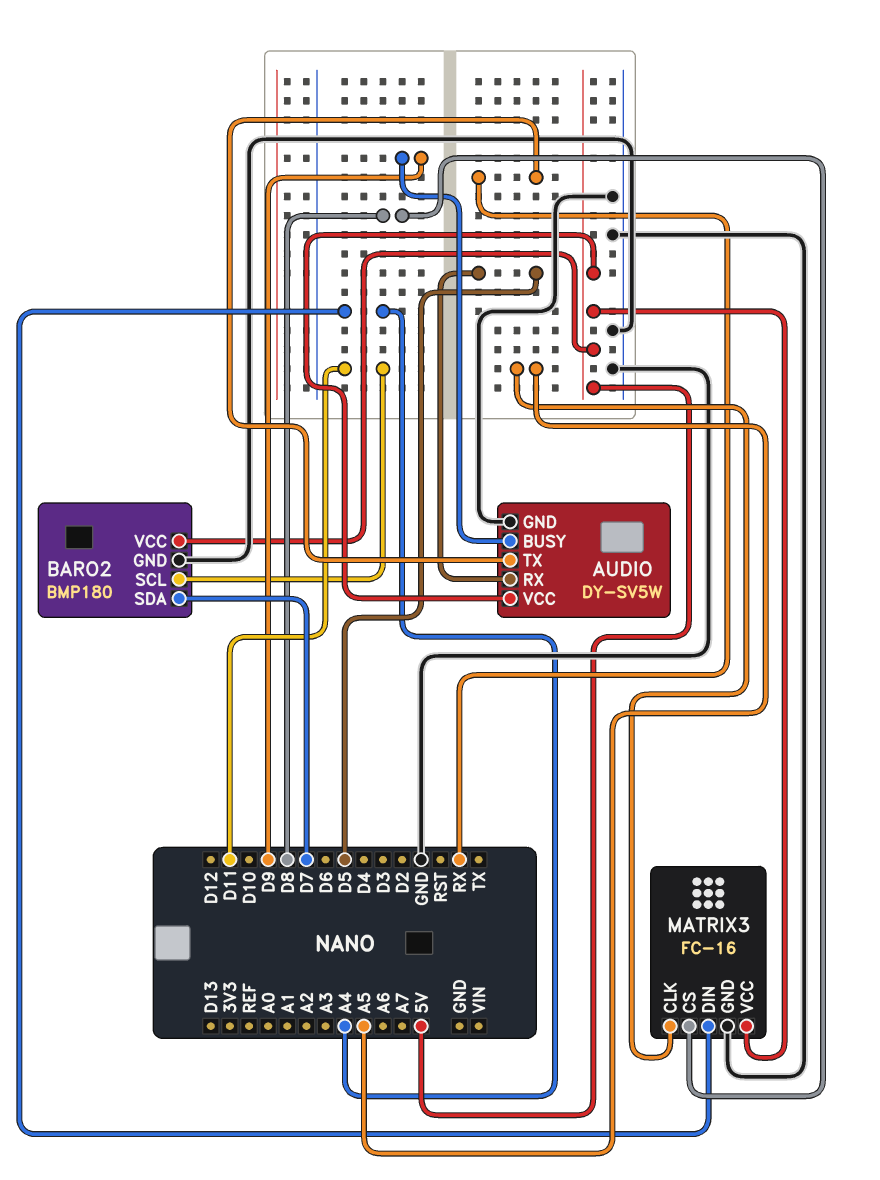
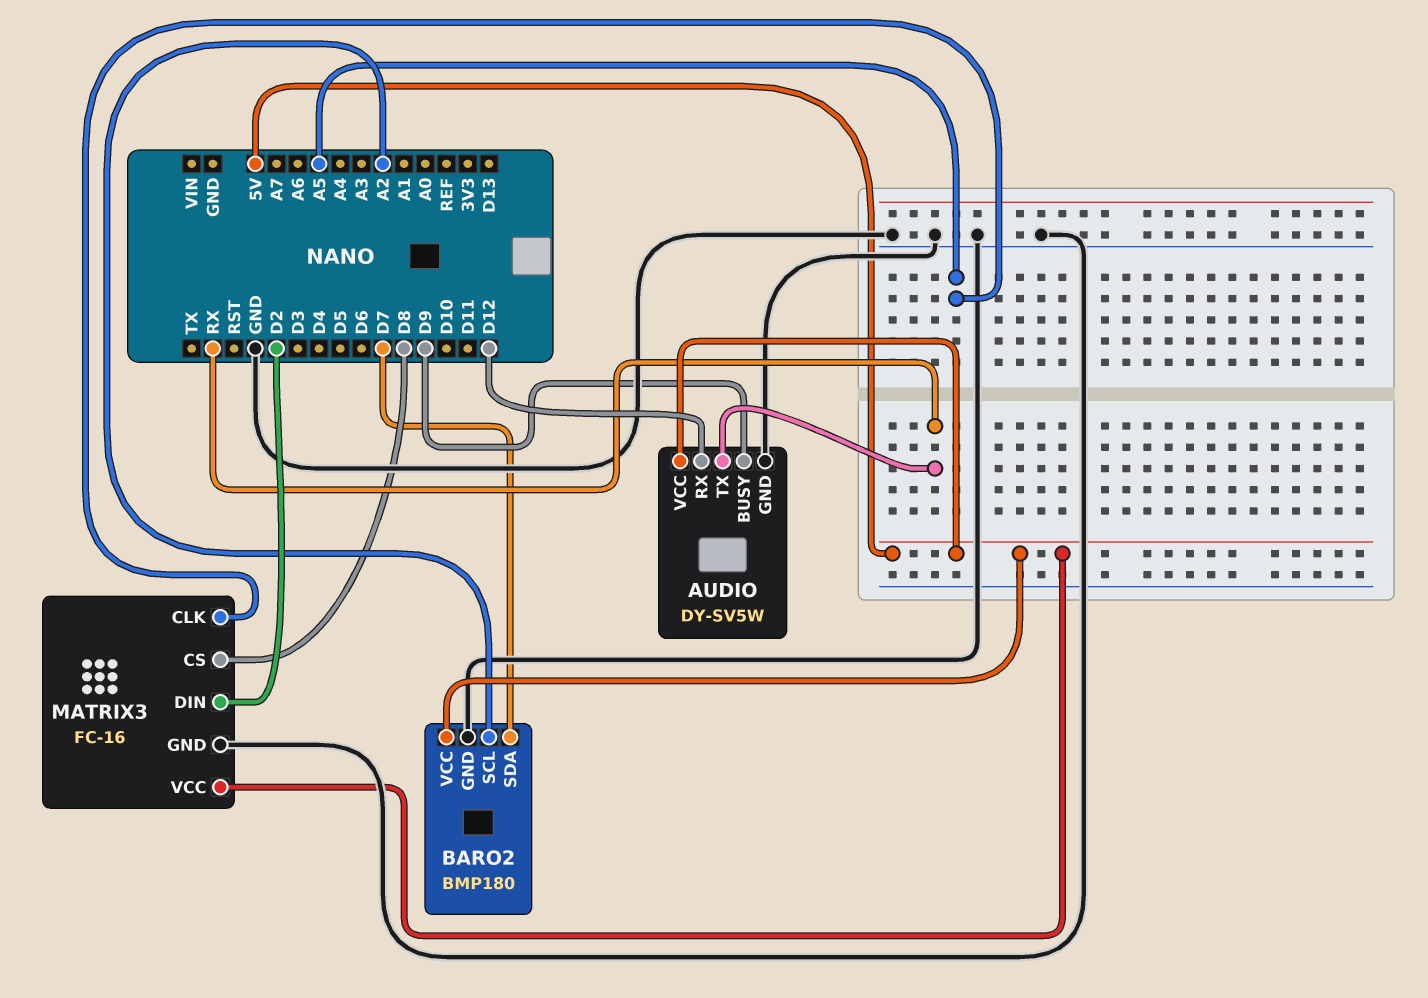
AUDIO pin RX: D5 -> D12
BARO2 pin SCL: D11 -> A2
MATRIX3 pin DIN: A4 -> D2

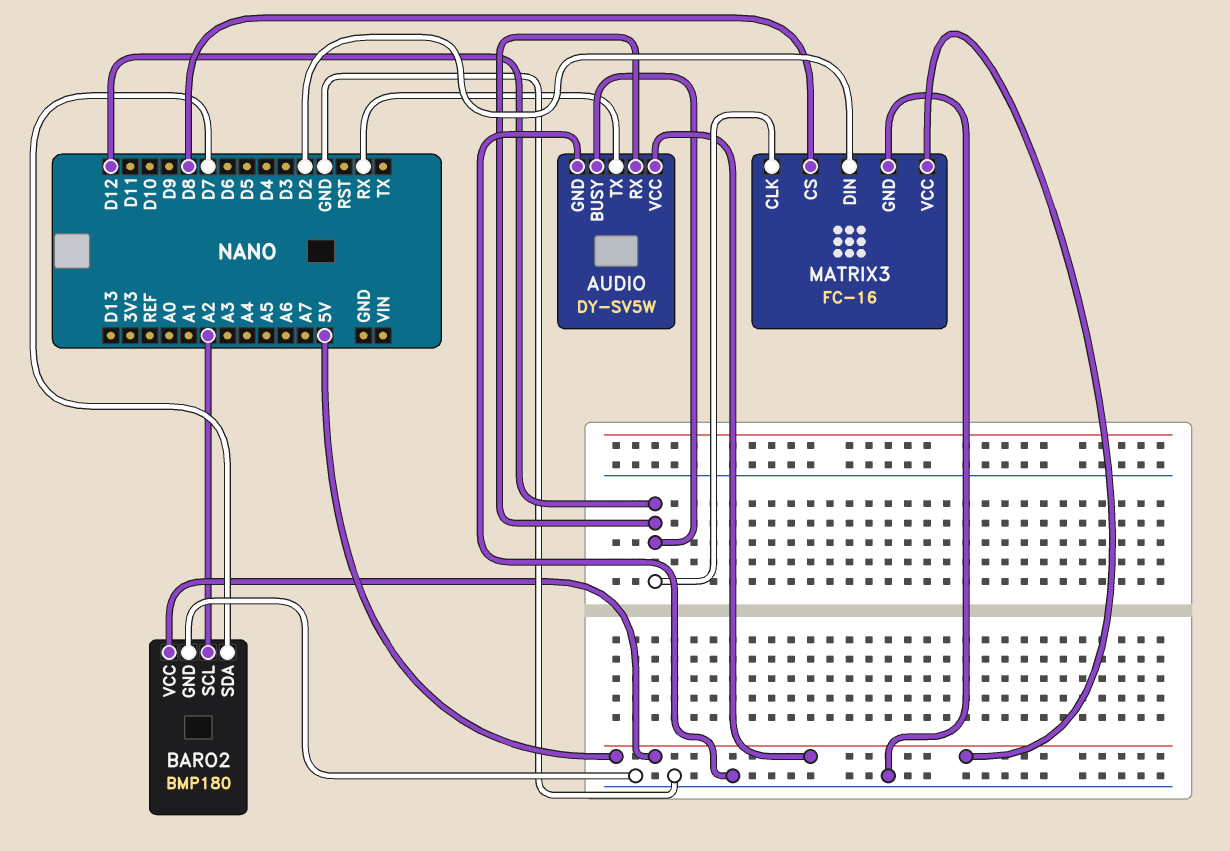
AUDIO pin BUSY: D9 -> D12
MATRIX3 pin CLK: A5 -> D12

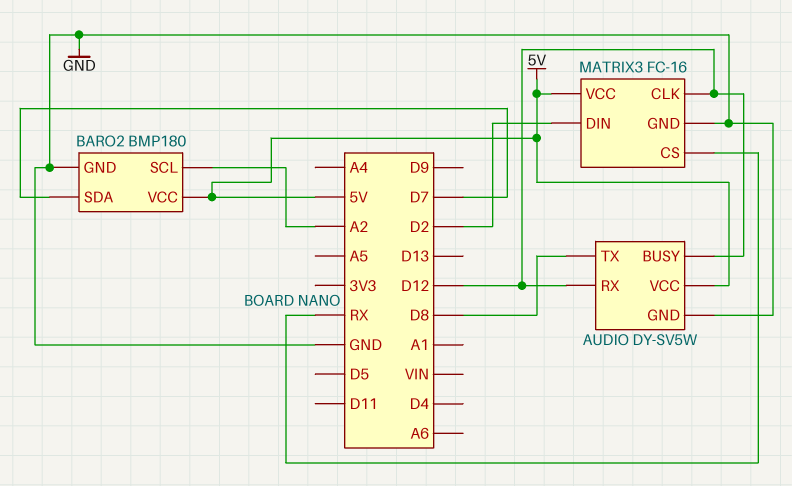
AUDIO pin TX: RX -> D8
MATRIX3 pin CS: D8 -> RX

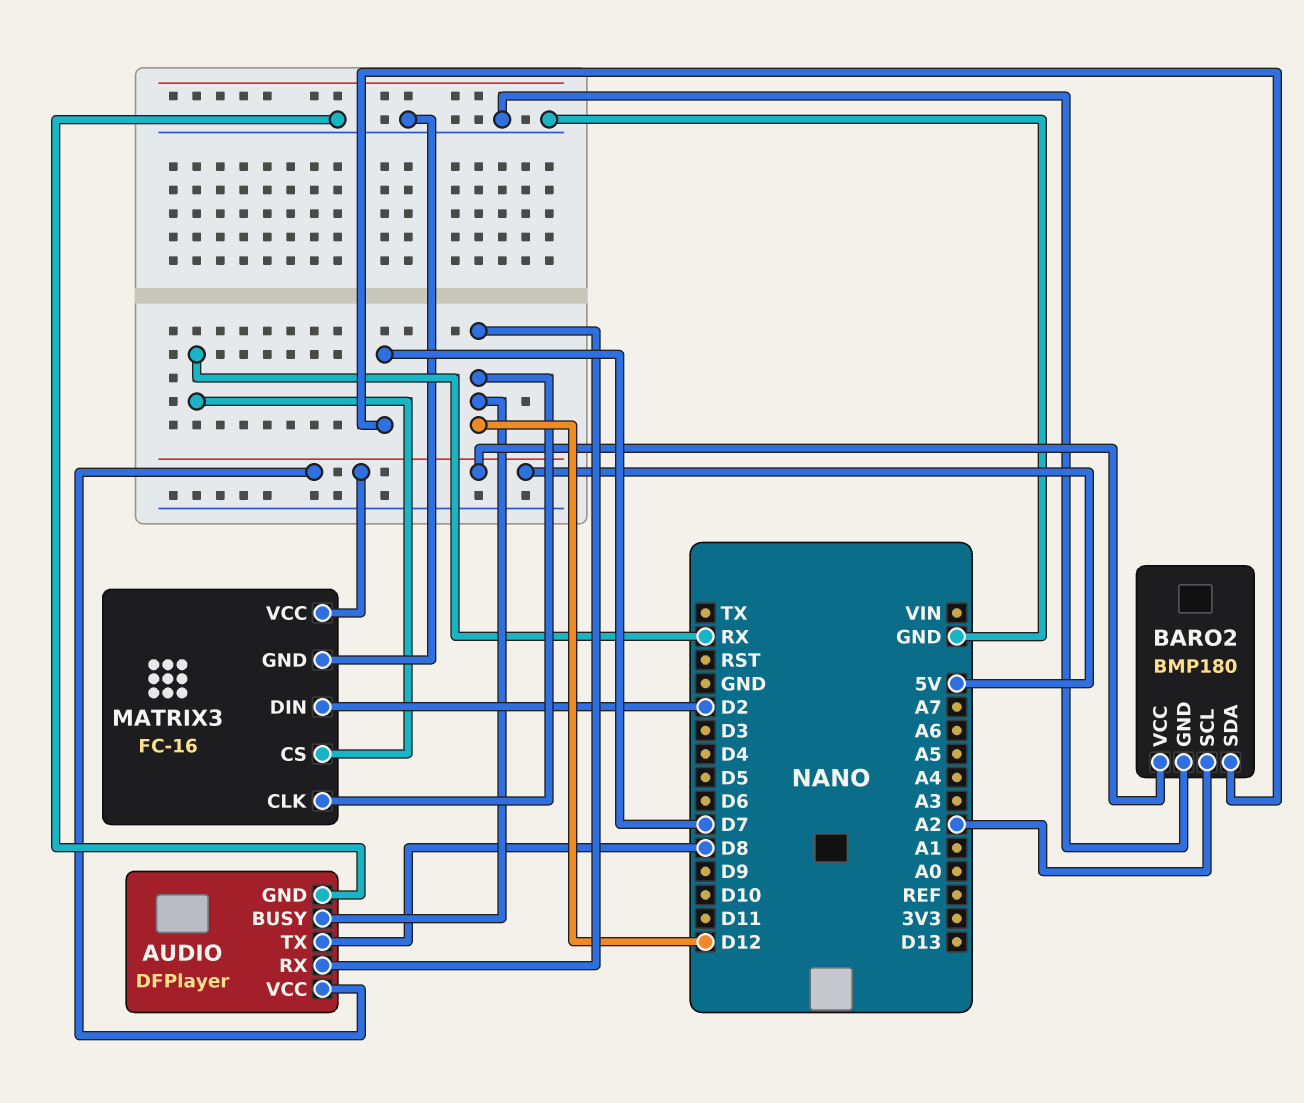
AUDIO: DY-SV5W -> DFPlayer

